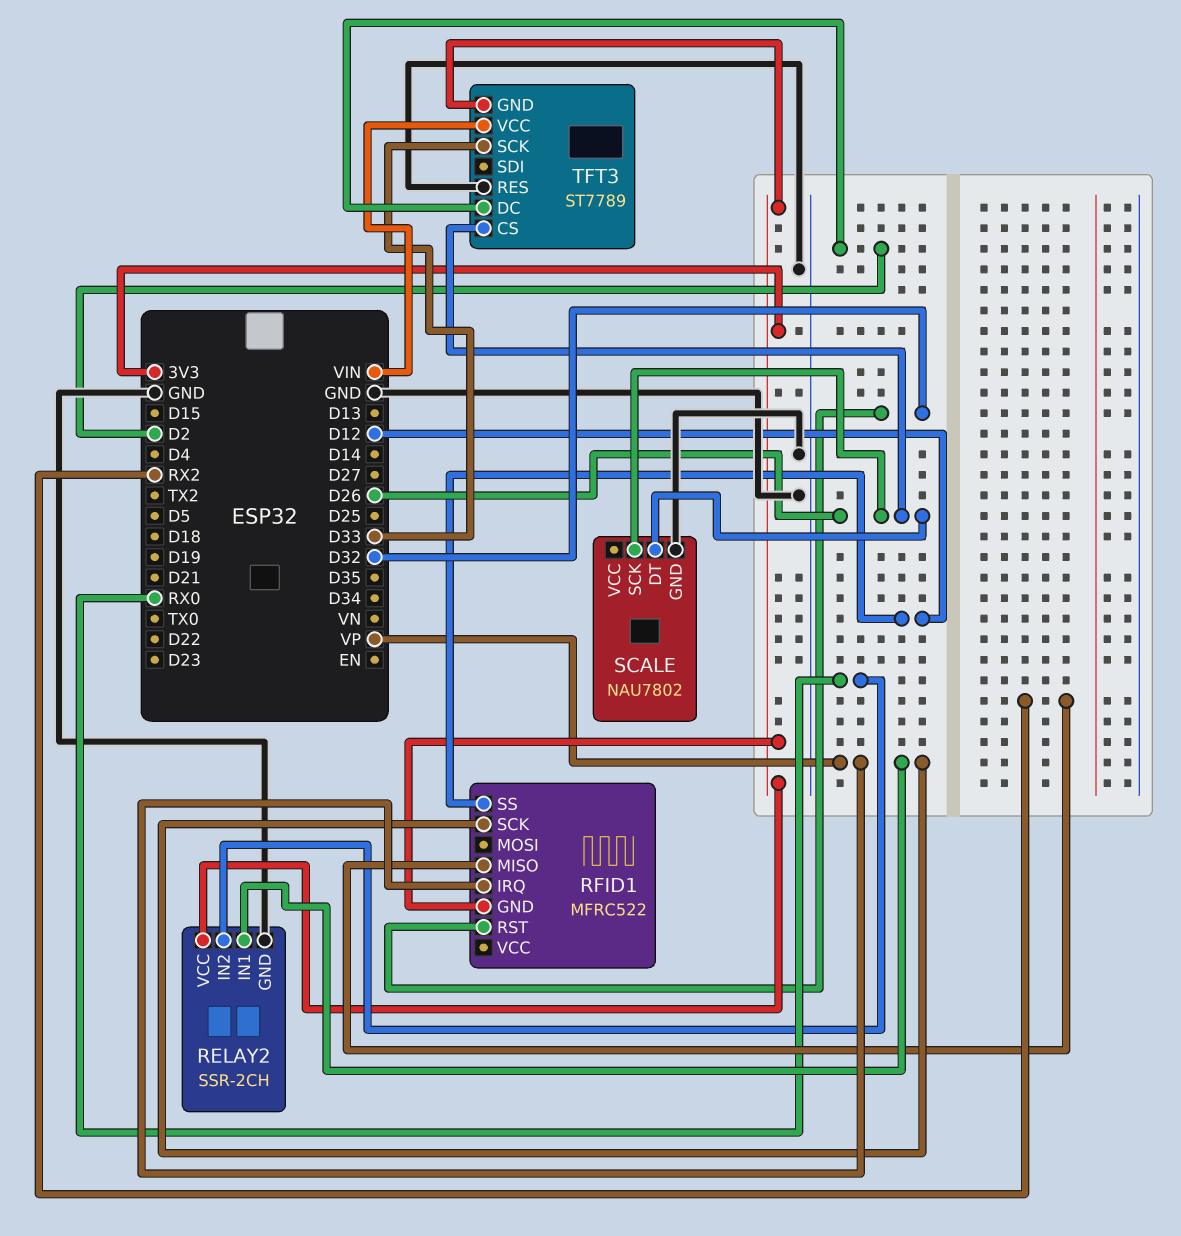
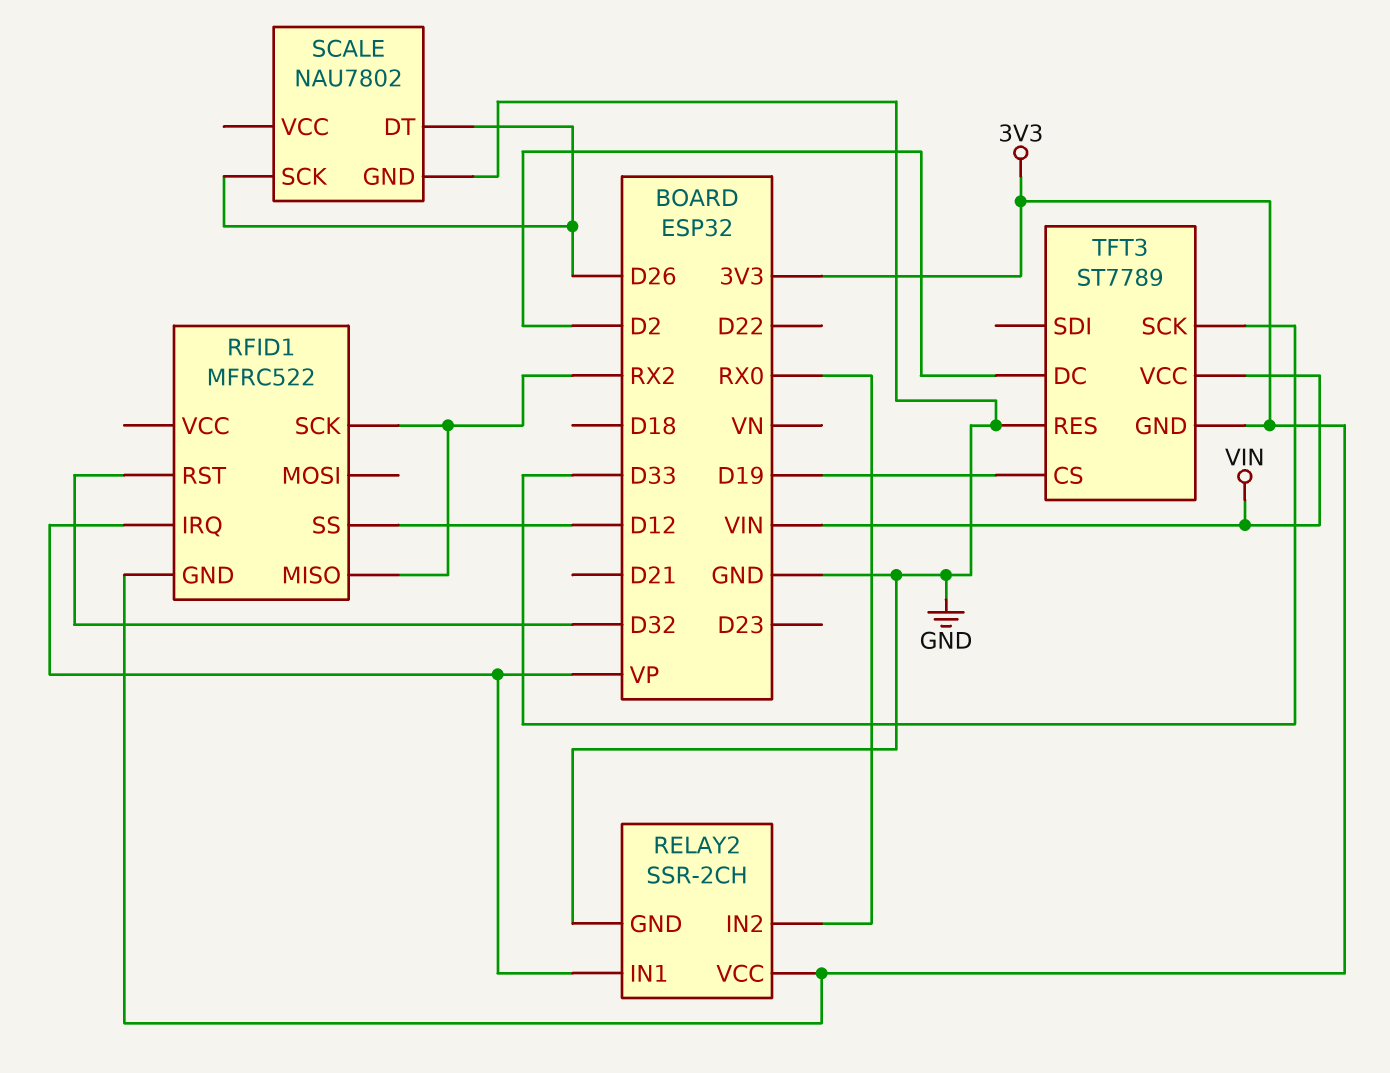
RFID1 pin SCK: VP -> RX2
TFT3 pin CS: D26 -> D19

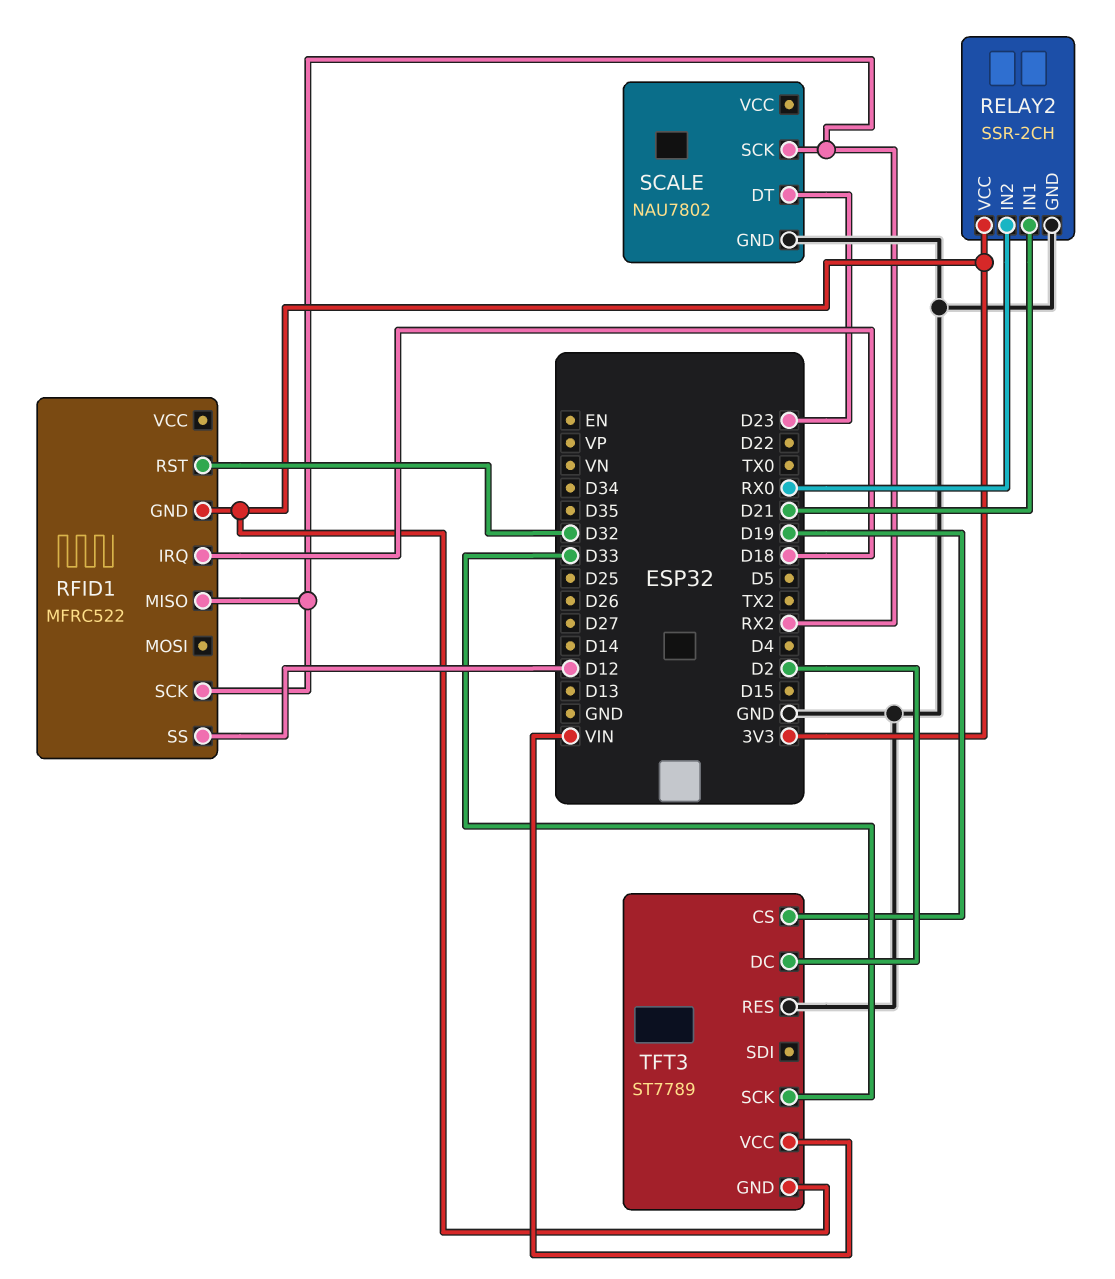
RELAY2 pin IN1: VP -> D21
RFID1 pin IRQ: VP -> D18
SCALE pin DT: D26 -> D23
SCALE pin SCK: D26 -> RX2

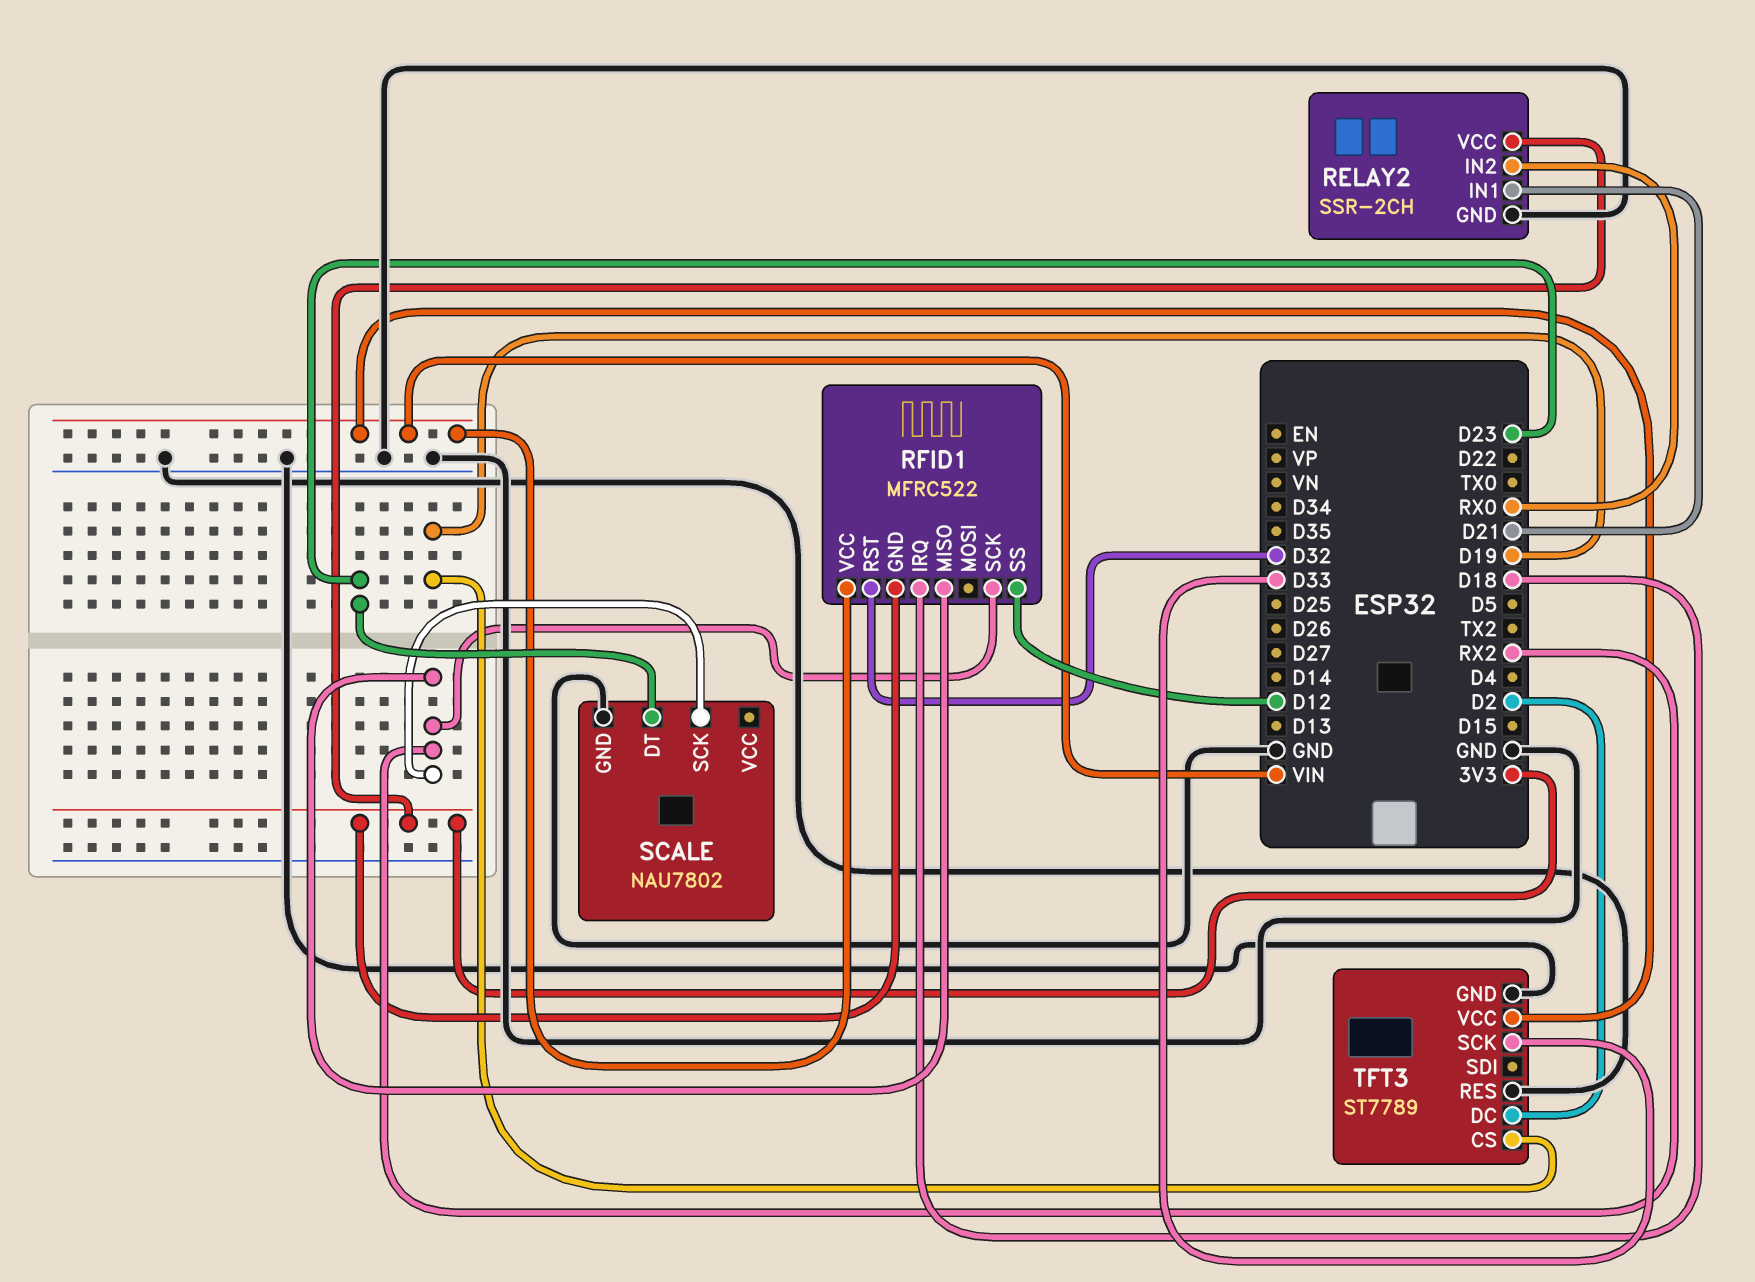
RFID1 pin VCC: none -> VIN
TFT3 pin GND: 3V3 -> GND

